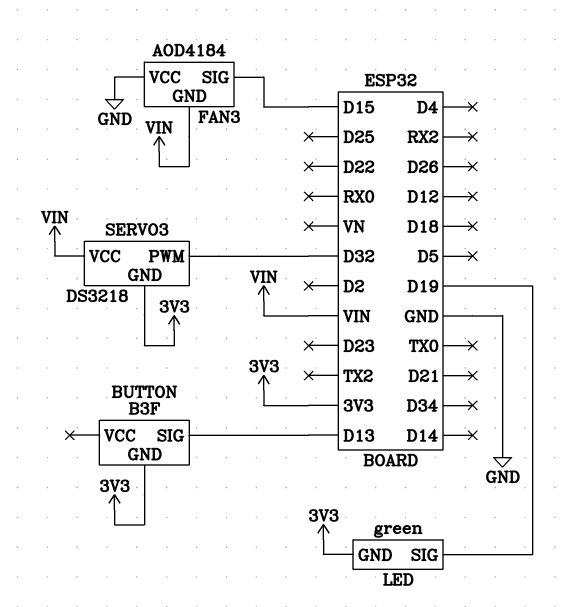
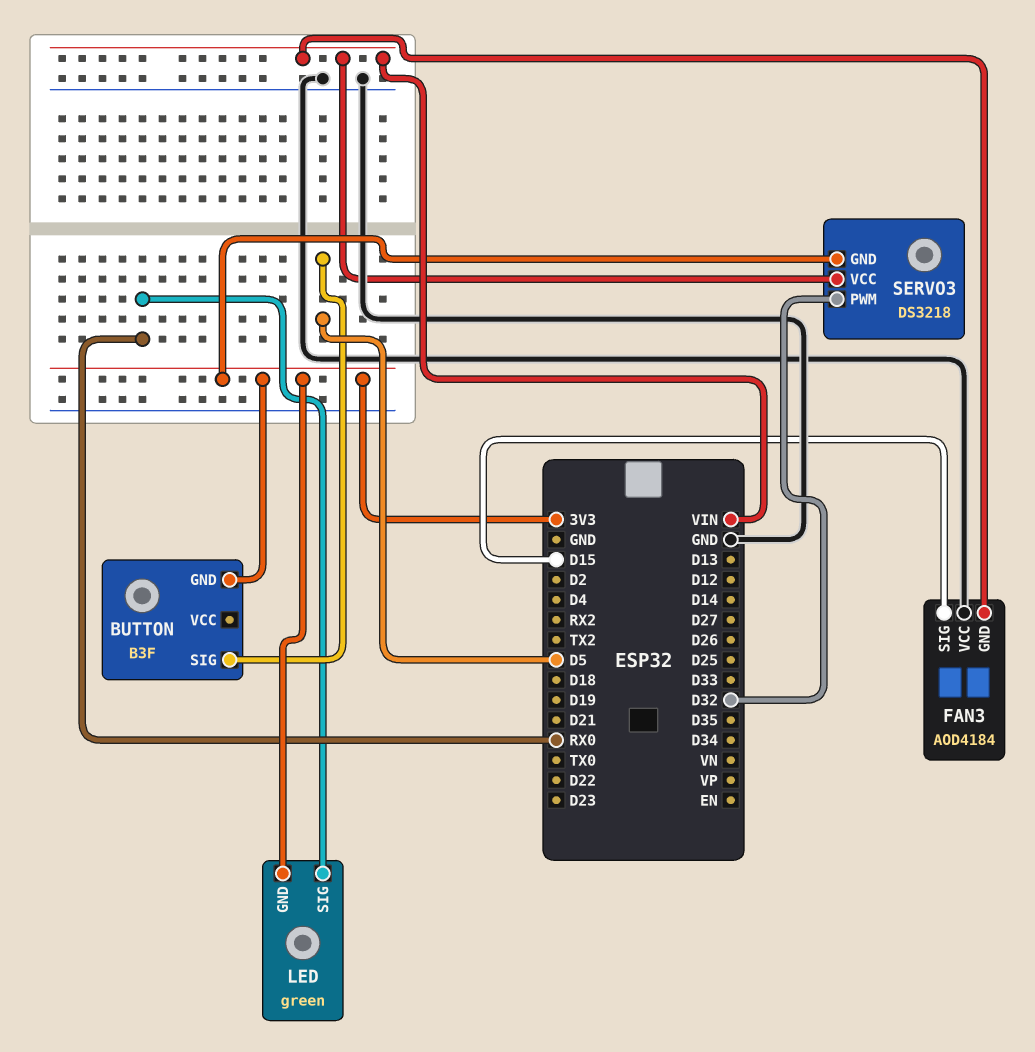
BUTTON pin SIG: D13 -> D5
LED pin SIG: D19 -> RX0

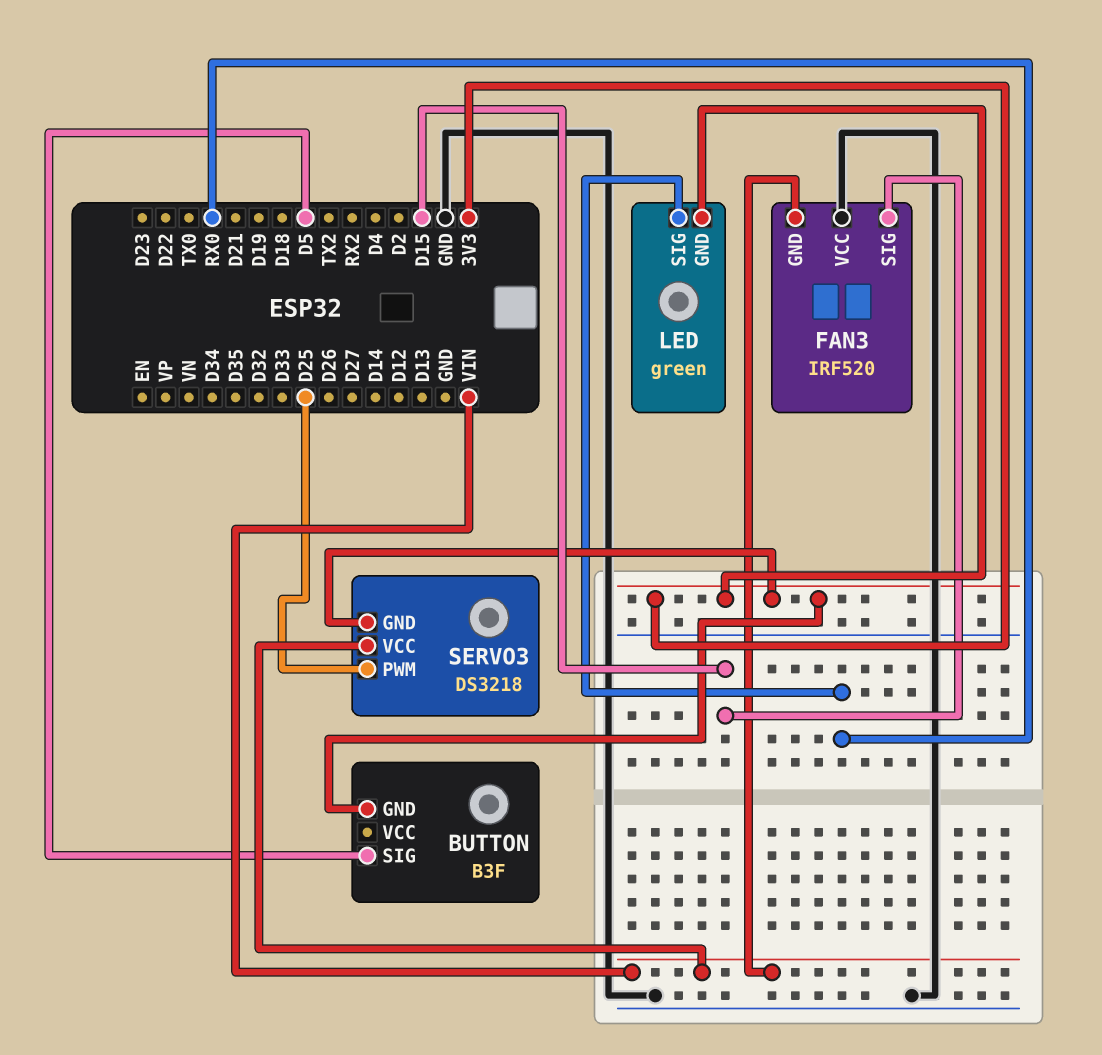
FAN3: AOD4184 -> IRF520
SERVO3 pin PWM: D32 -> D25

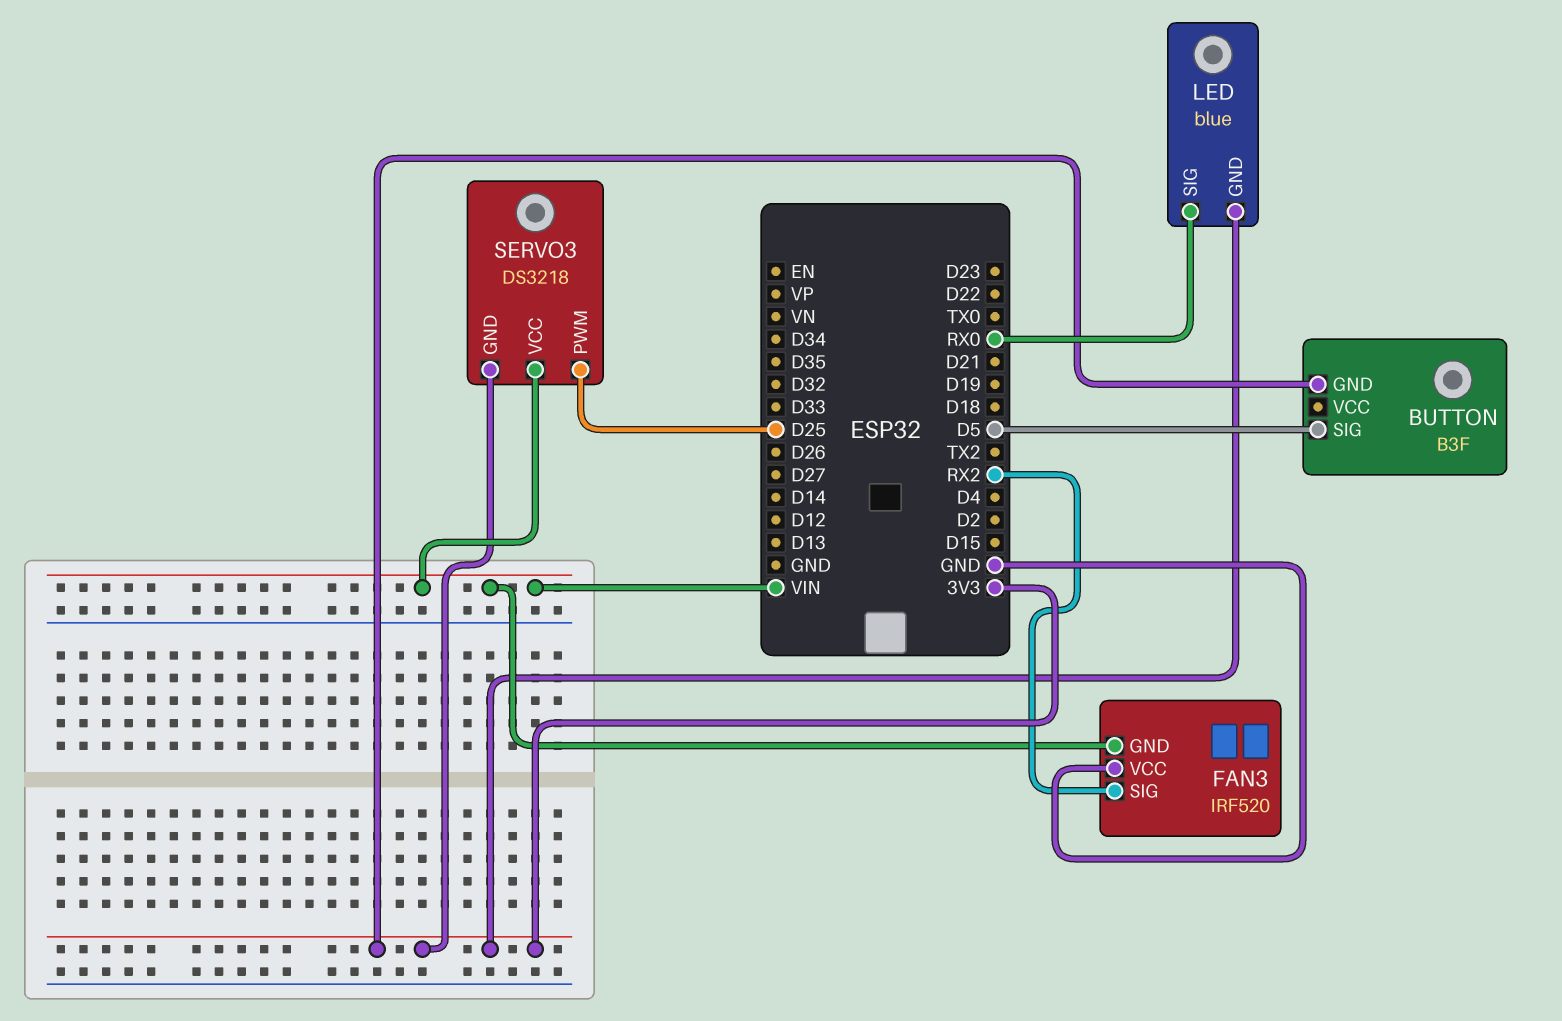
FAN3 pin SIG: D15 -> RX2
LED: green -> blue

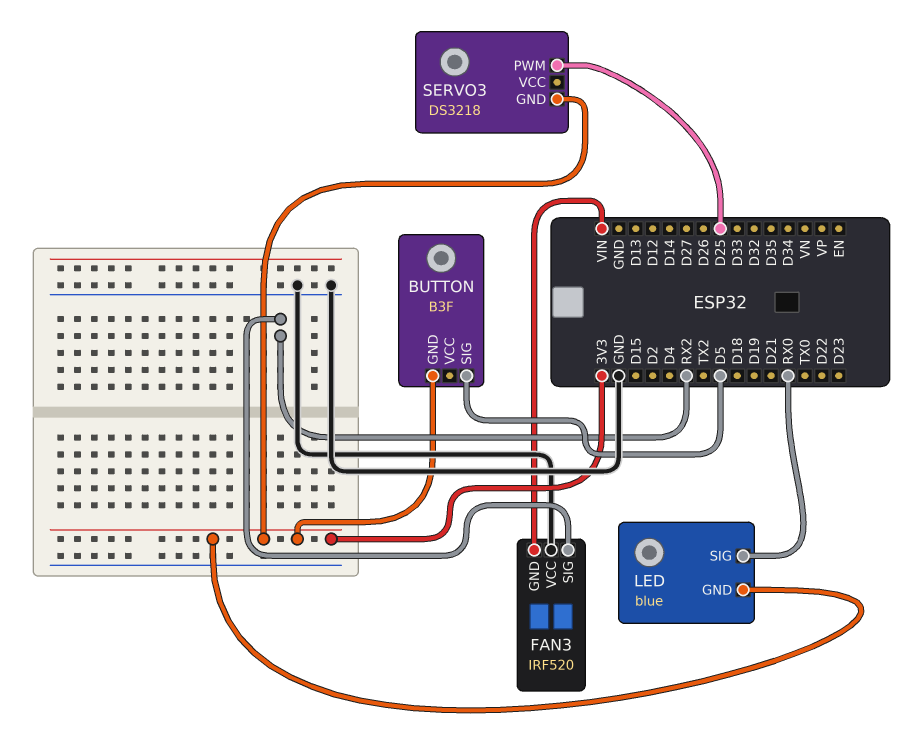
SERVO3 pin VCC: VIN -> none

